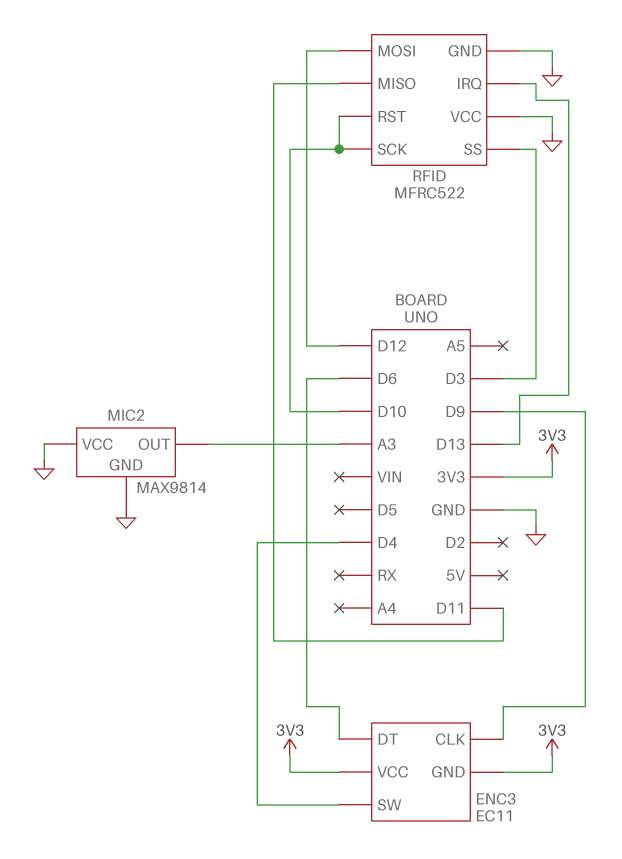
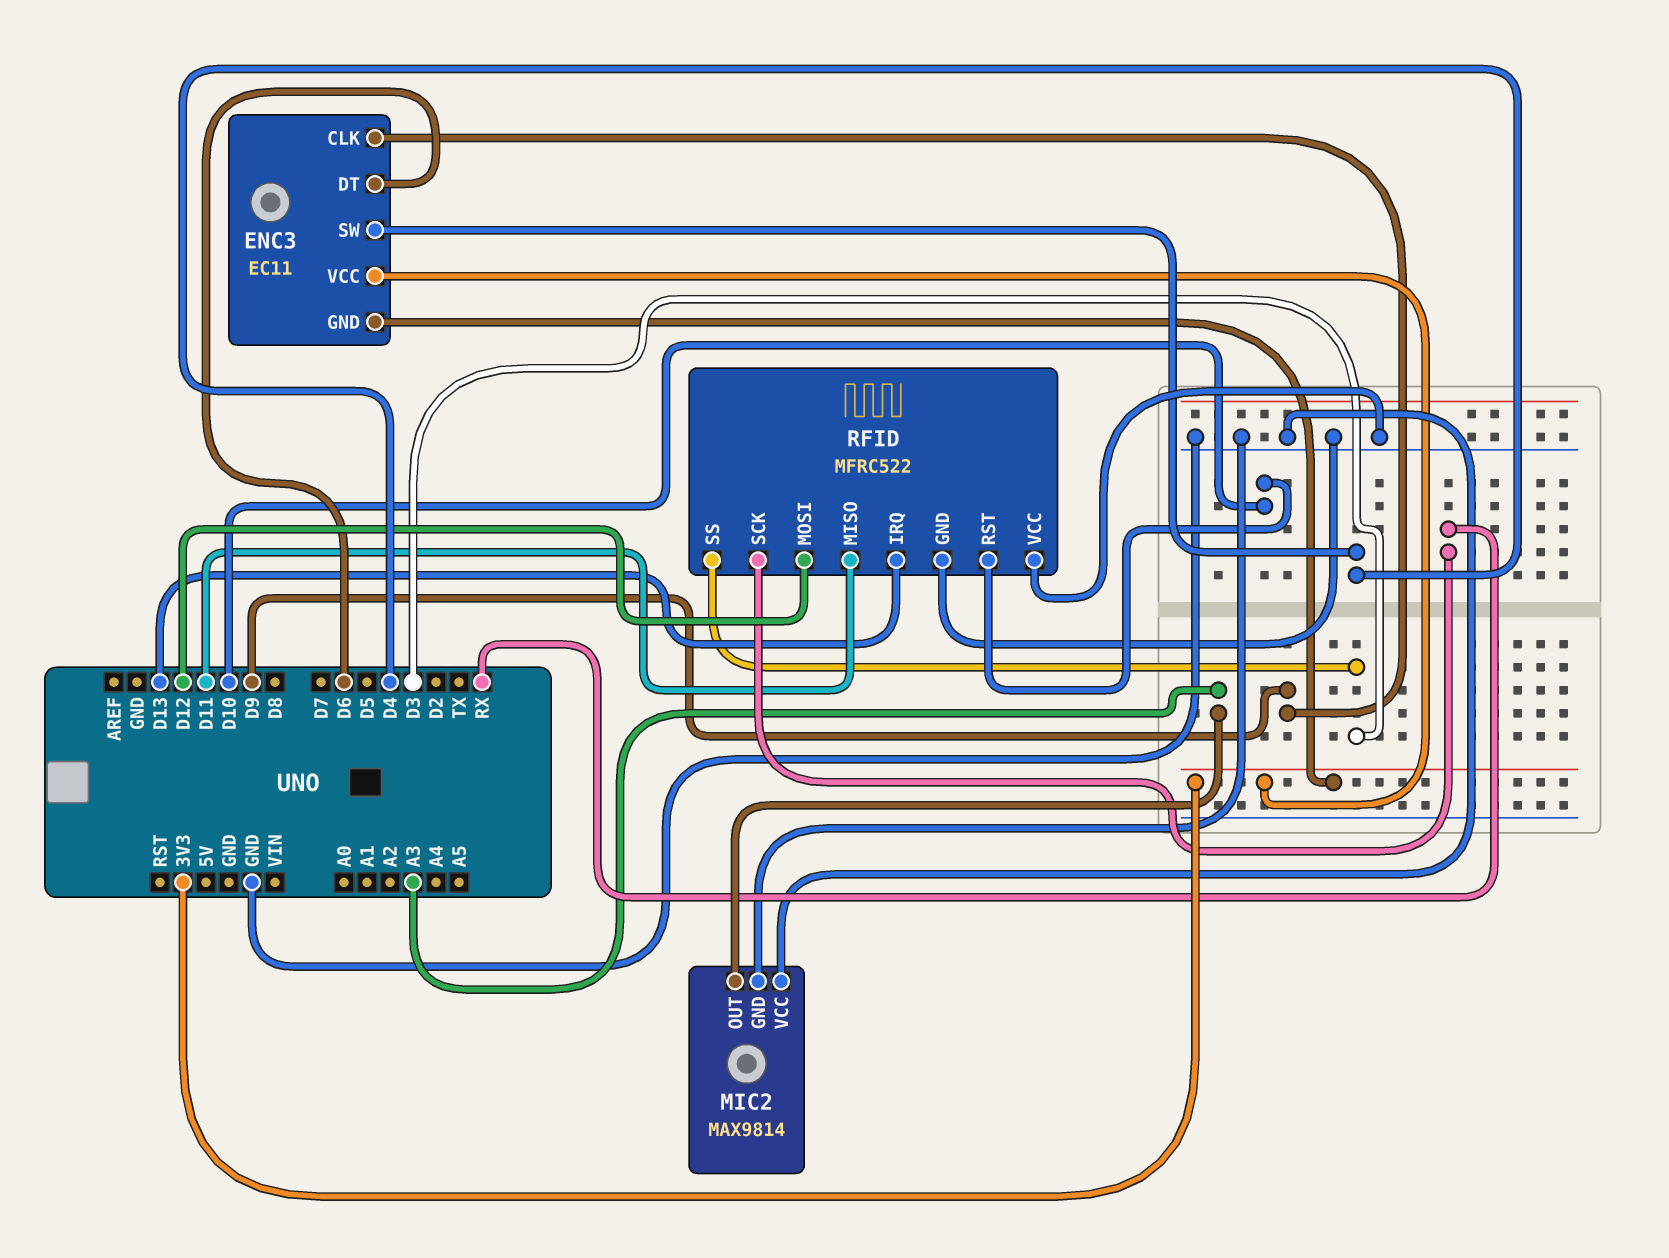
RFID pin SCK: D10 -> RX

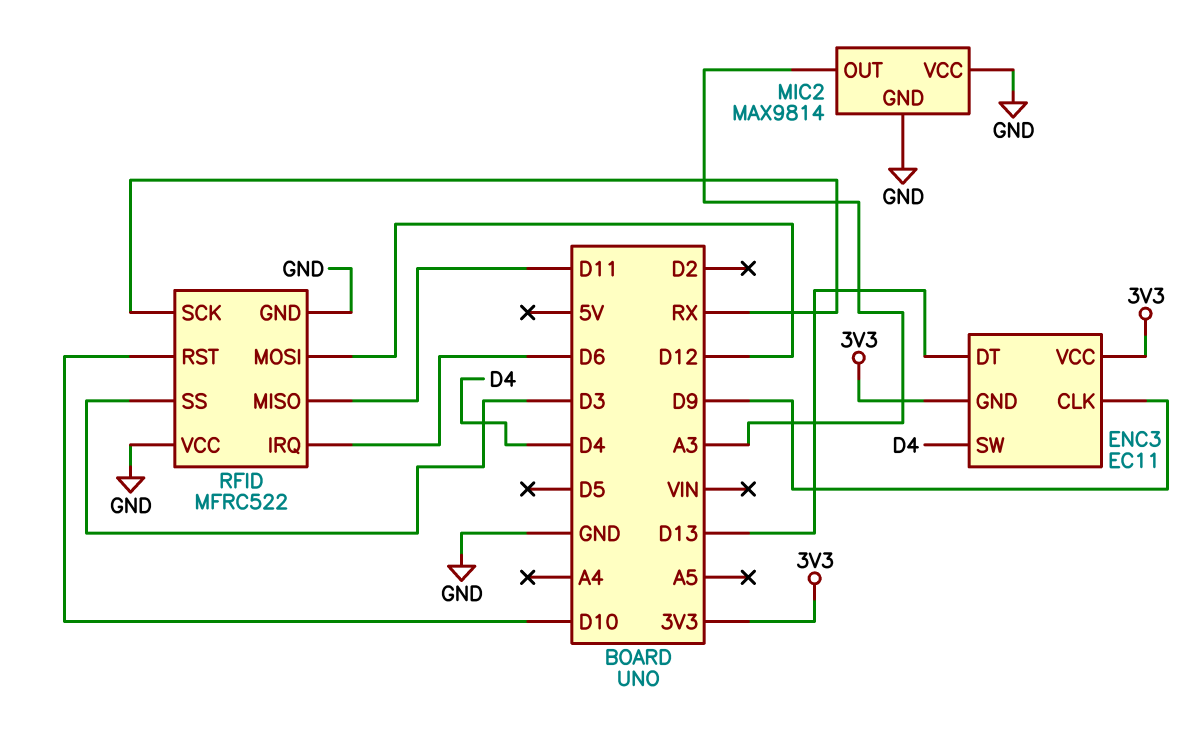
ENC3 pin DT: D6 -> D13
RFID pin IRQ: D13 -> D6

